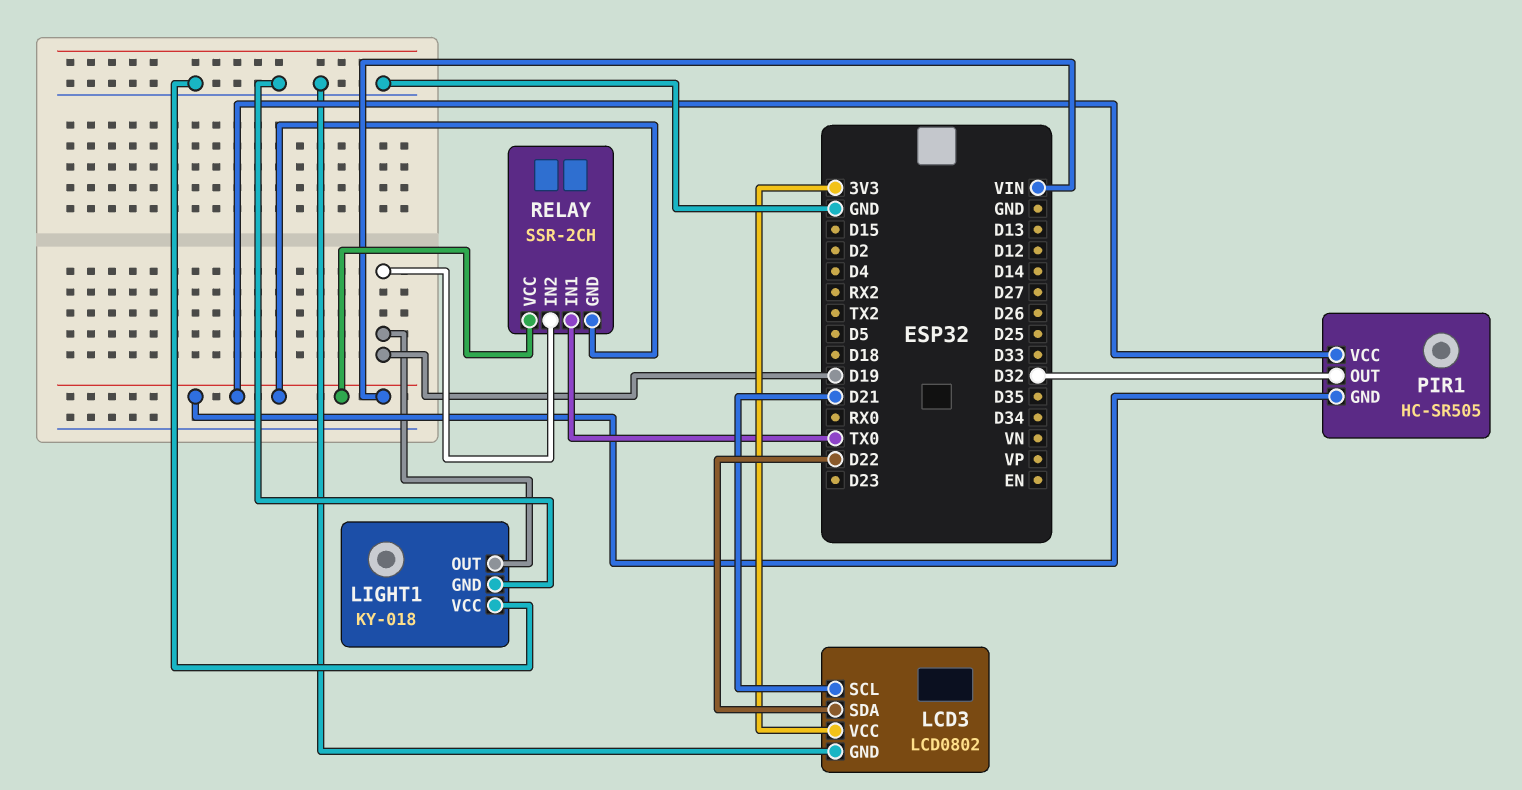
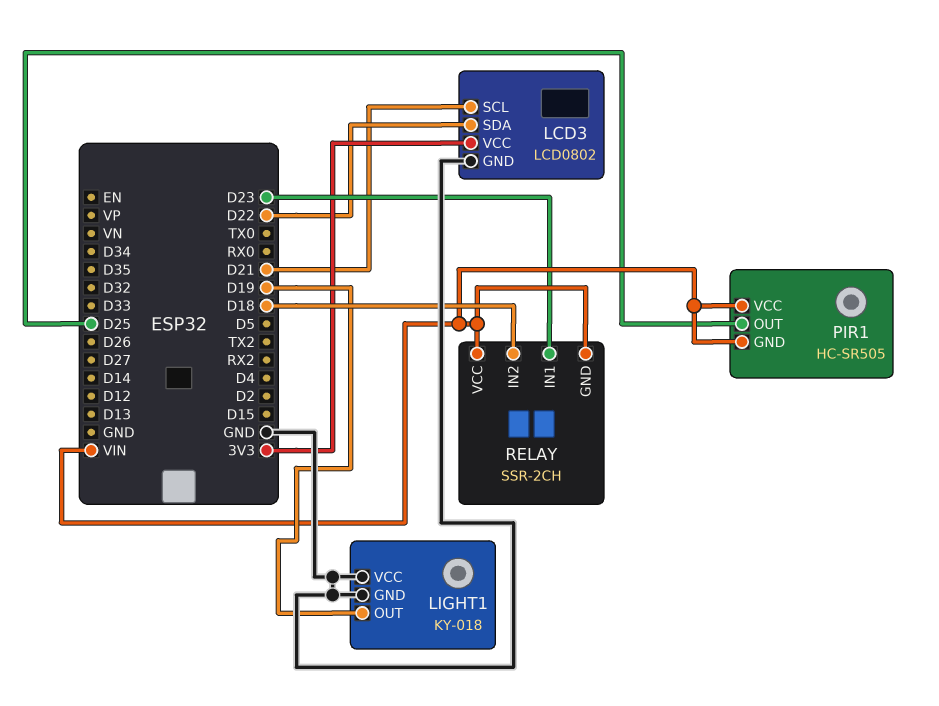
PIR1 pin OUT: D32 -> D25
RELAY pin IN1: TX0 -> D23
RELAY pin IN2: D19 -> D18

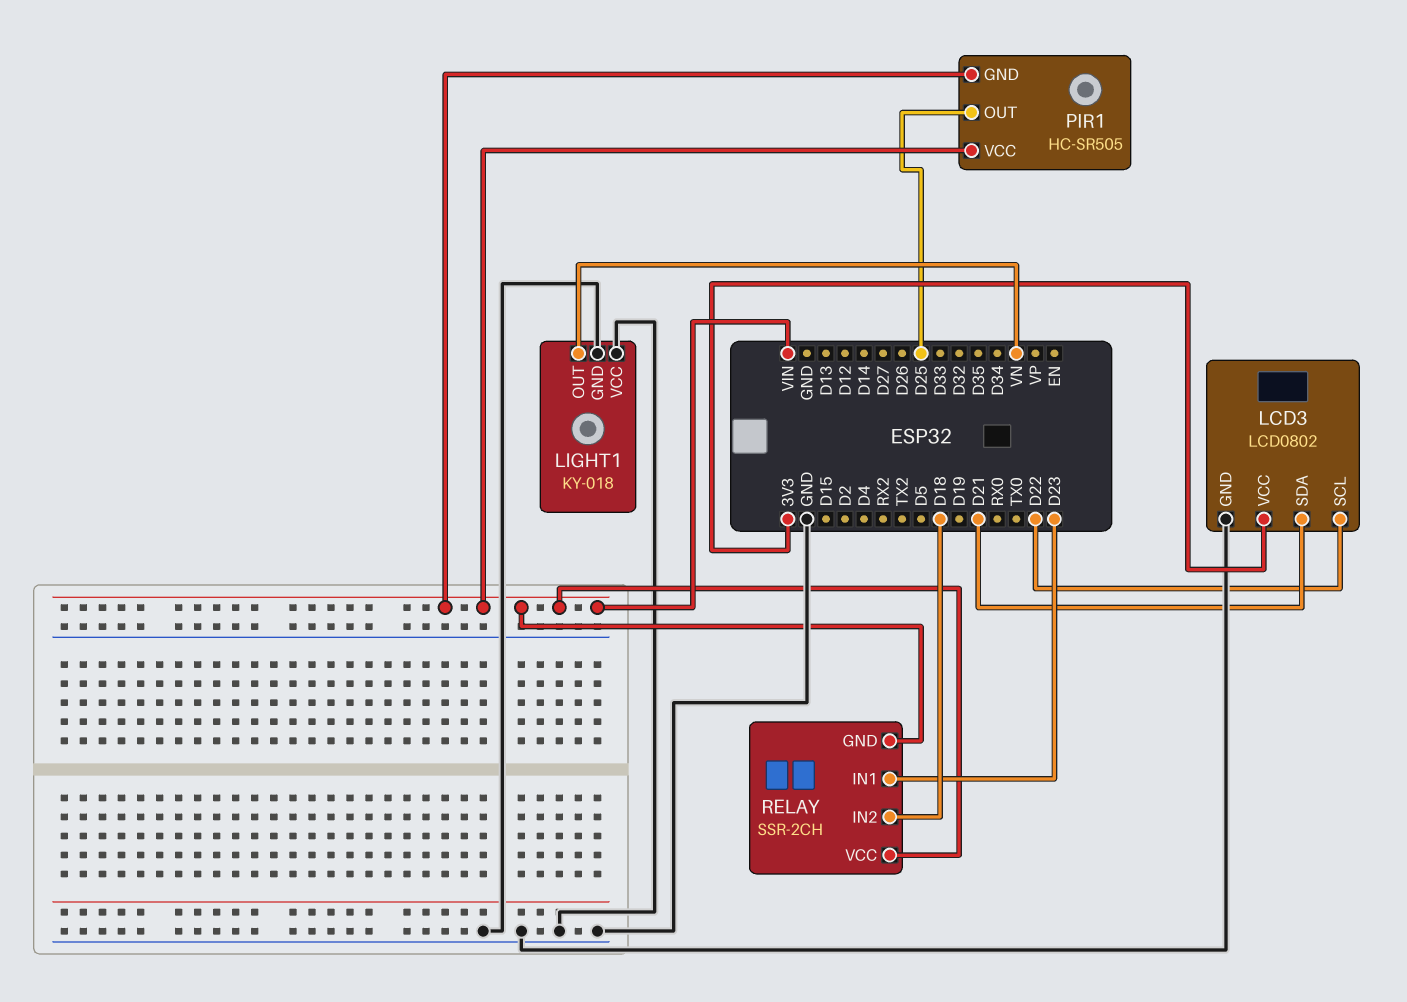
LCD3 pin SCL: D21 -> D22
LCD3 pin SDA: D22 -> D21
LIGHT1 pin OUT: D19 -> VN

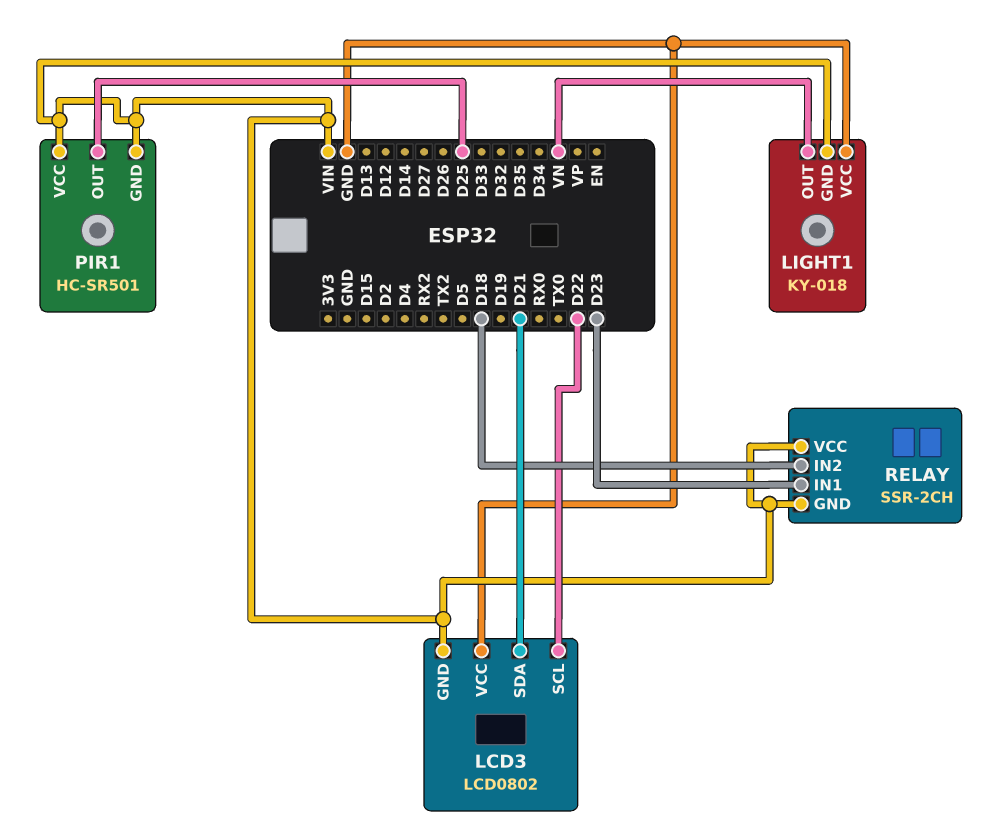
LCD3 pin GND: GND -> VIN
LCD3 pin VCC: 3V3 -> GND
LIGHT1 pin GND: GND -> VIN
PIR1: HC-SR505 -> HC-SR501

